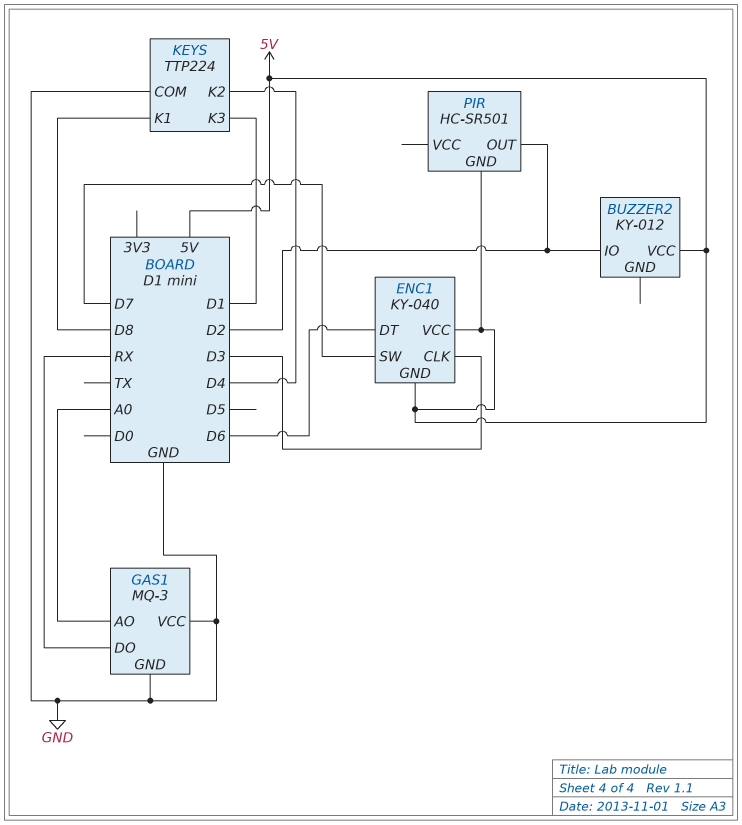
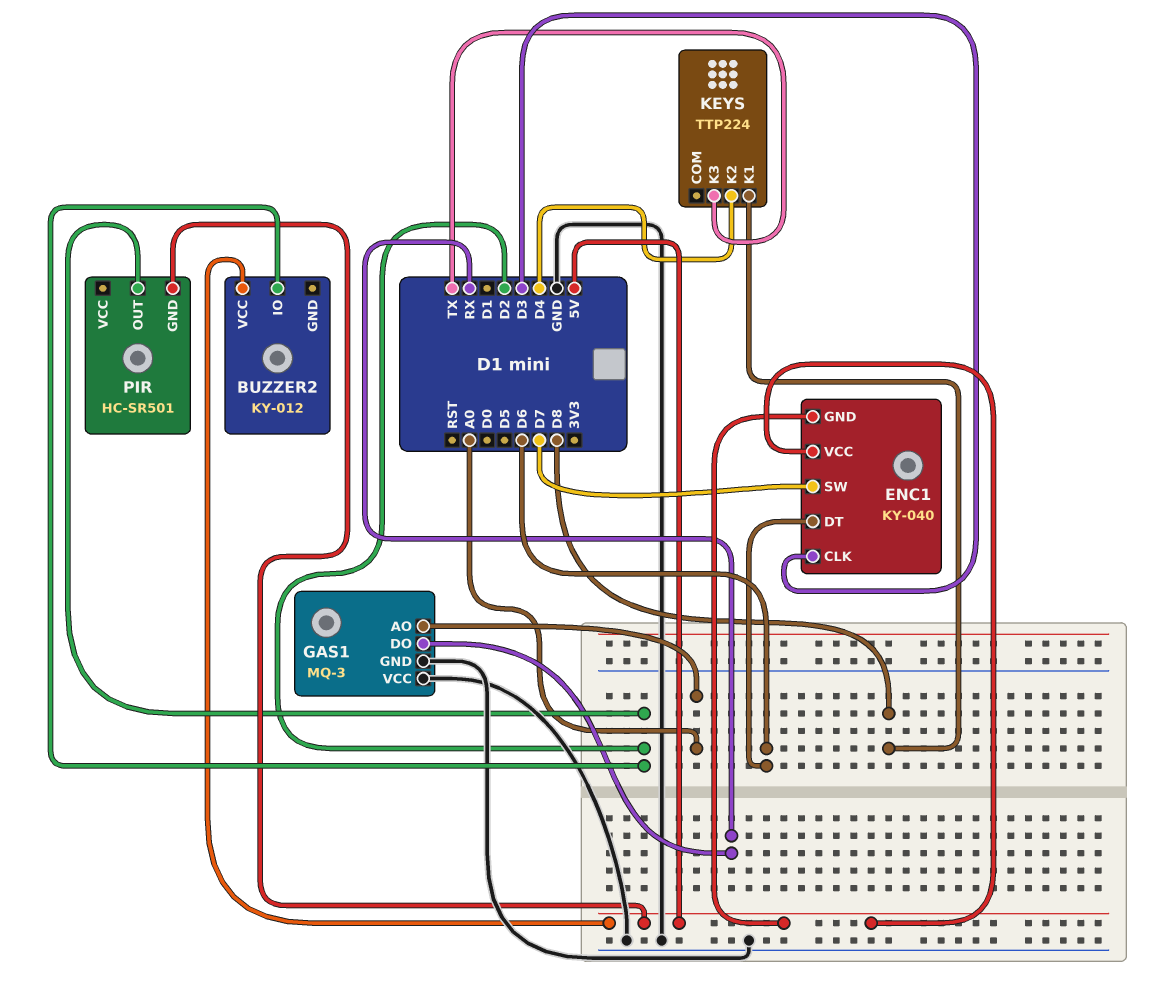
KEYS pin COM: GND -> none
KEYS pin K3: D1 -> TX

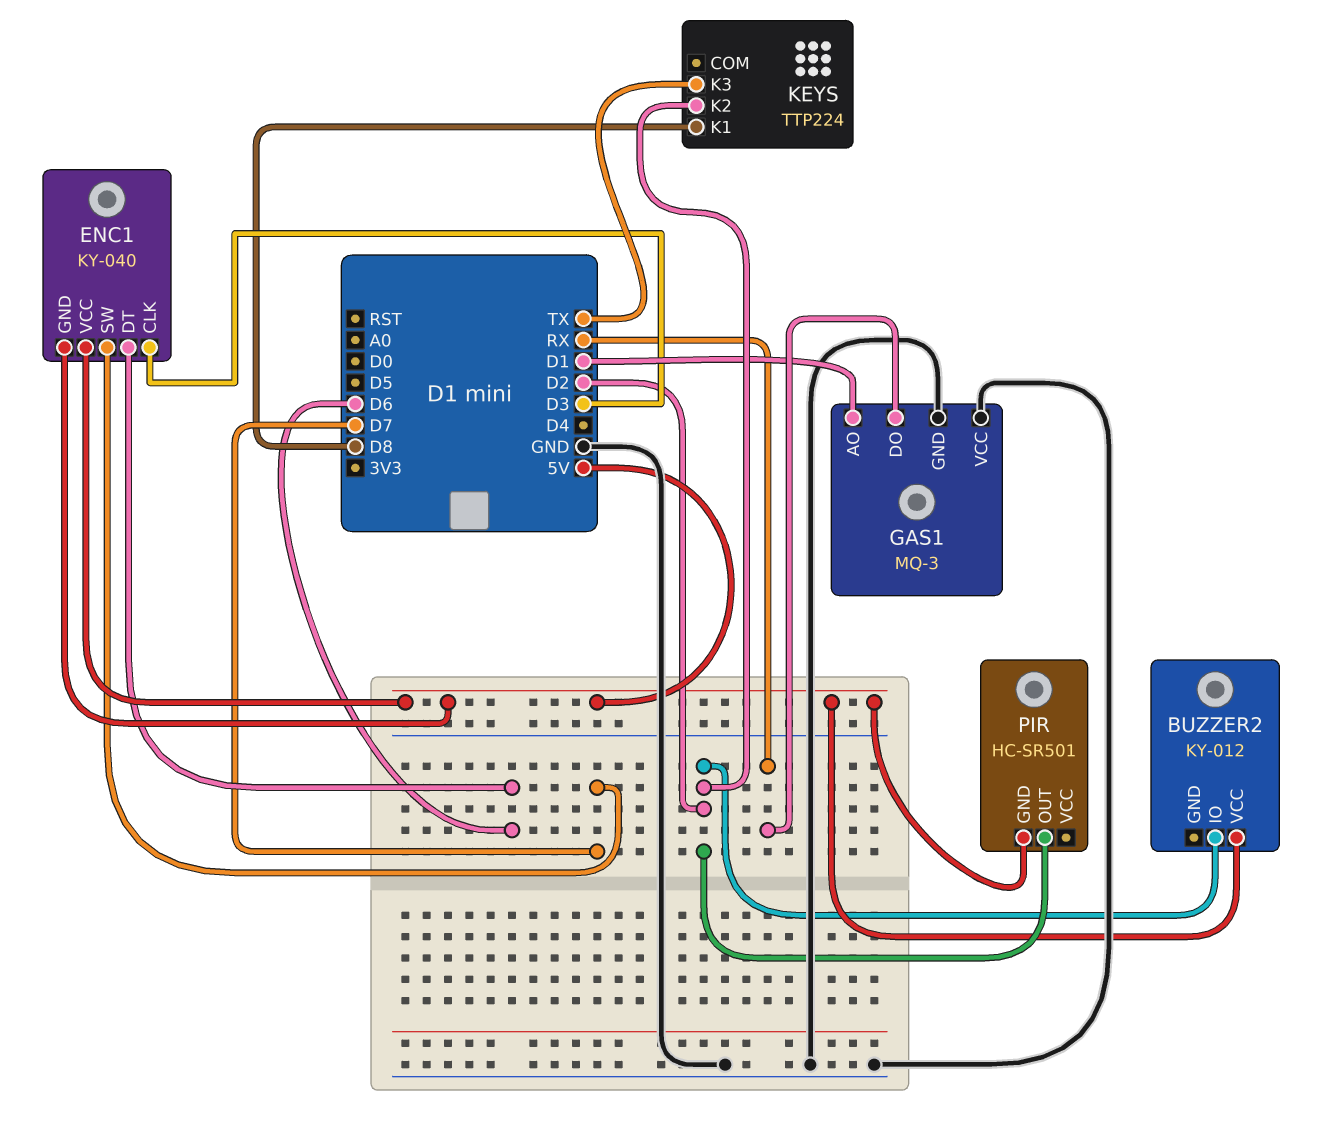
GAS1 pin AO: A0 -> D1
KEYS pin K2: D4 -> D2

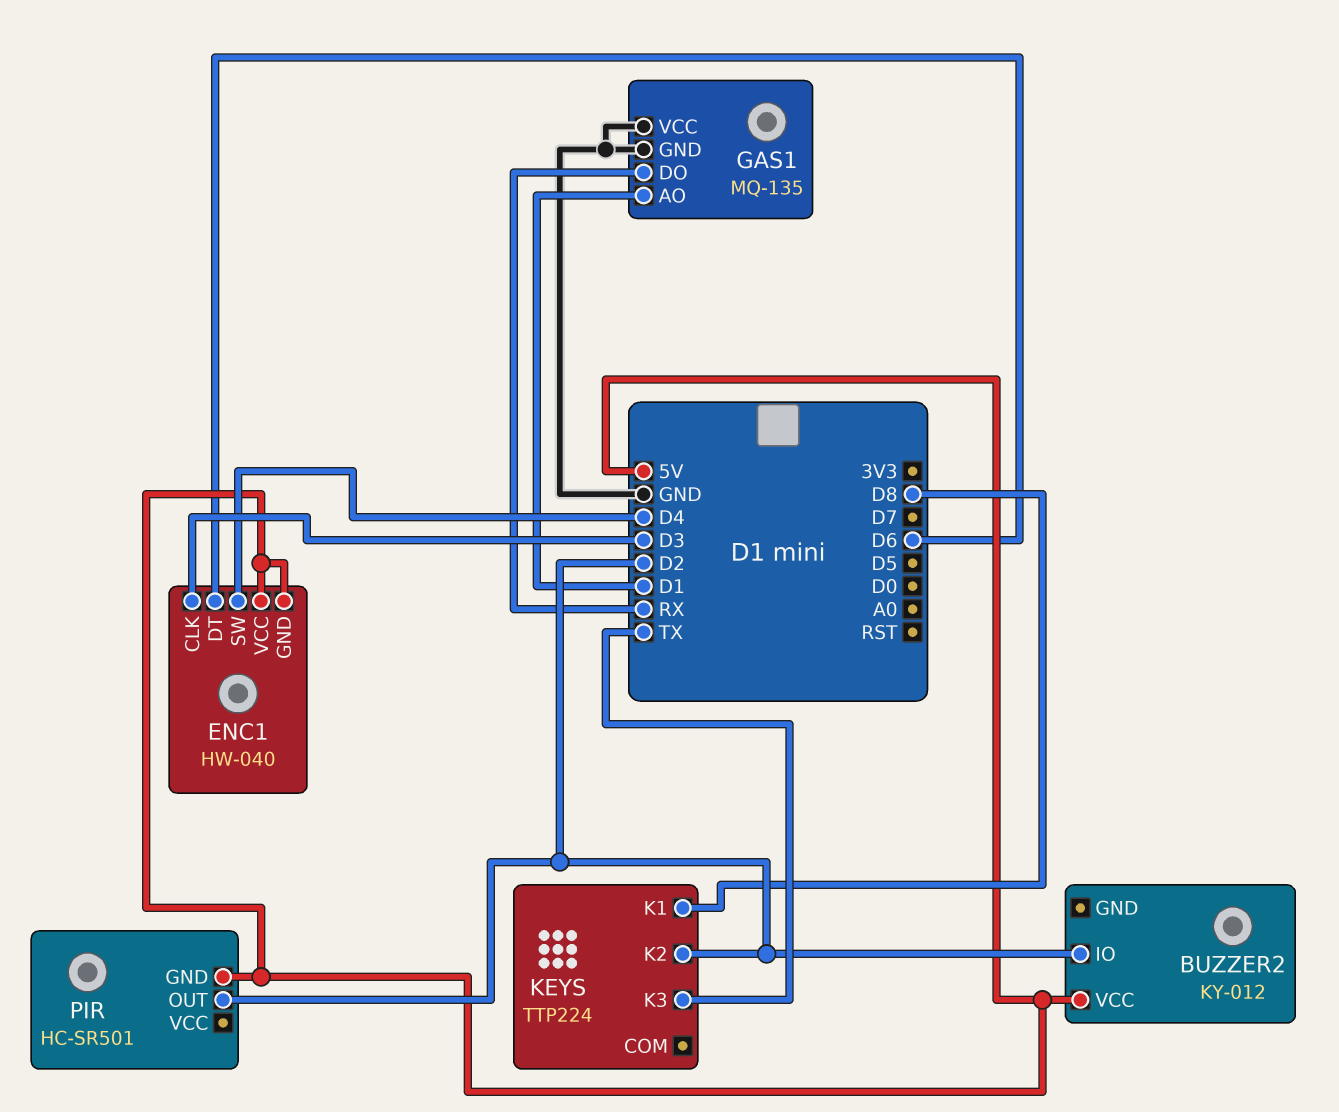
ENC1: KY-040 -> HW-040
ENC1 pin SW: D7 -> D4
GAS1: MQ-3 -> MQ-135

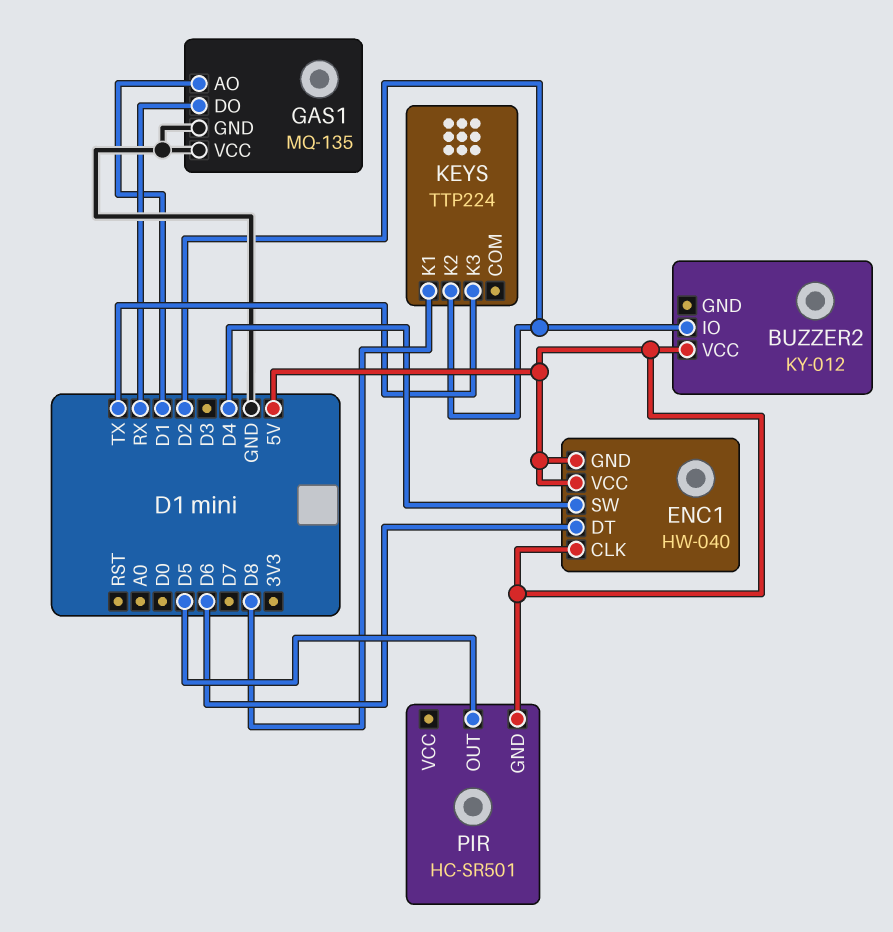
ENC1 pin CLK: D3 -> 5V
PIR pin OUT: D2 -> D5

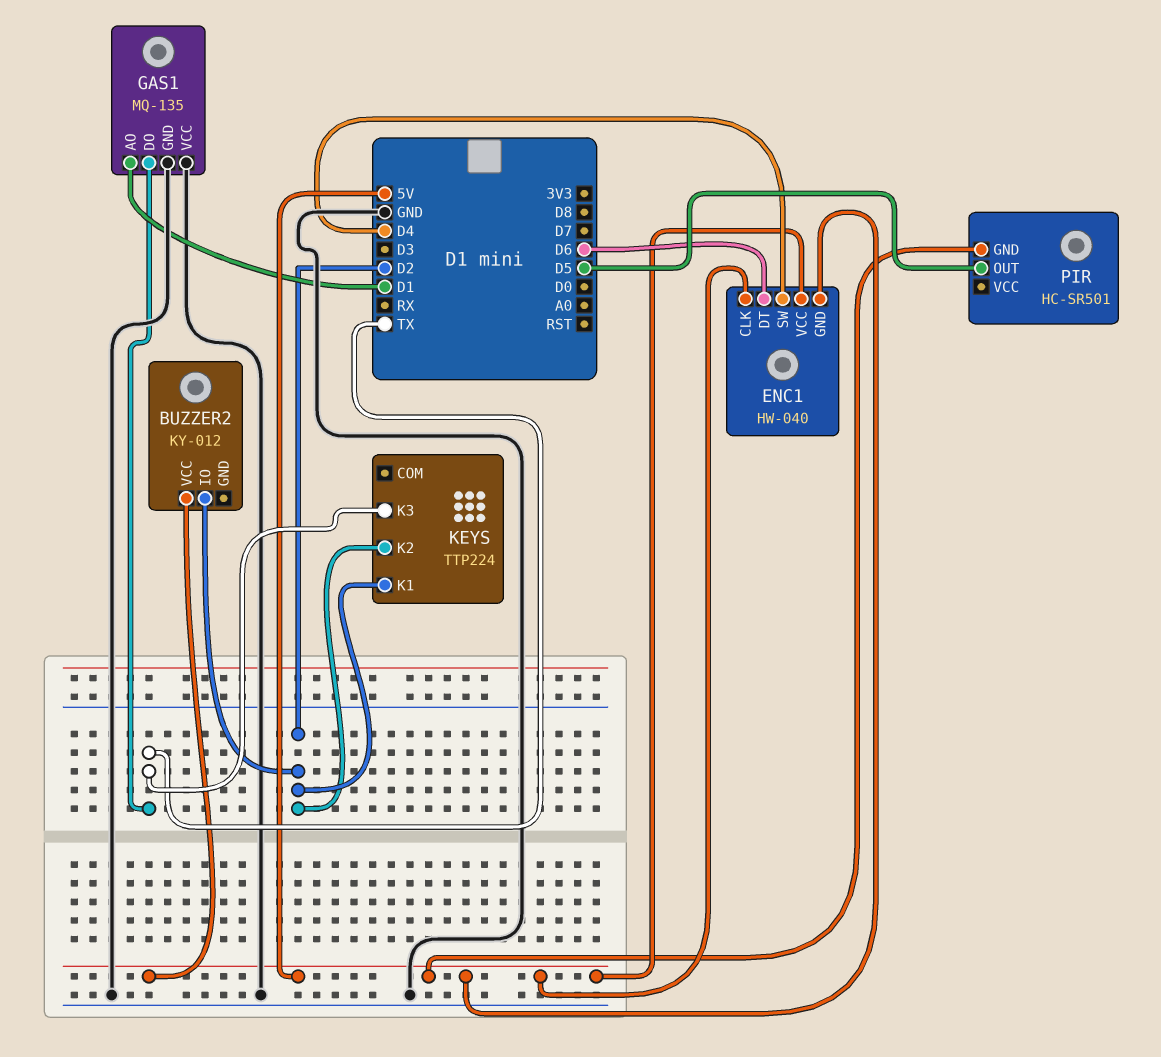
GAS1 pin DO: RX -> TX
KEYS pin K1: D8 -> D2

